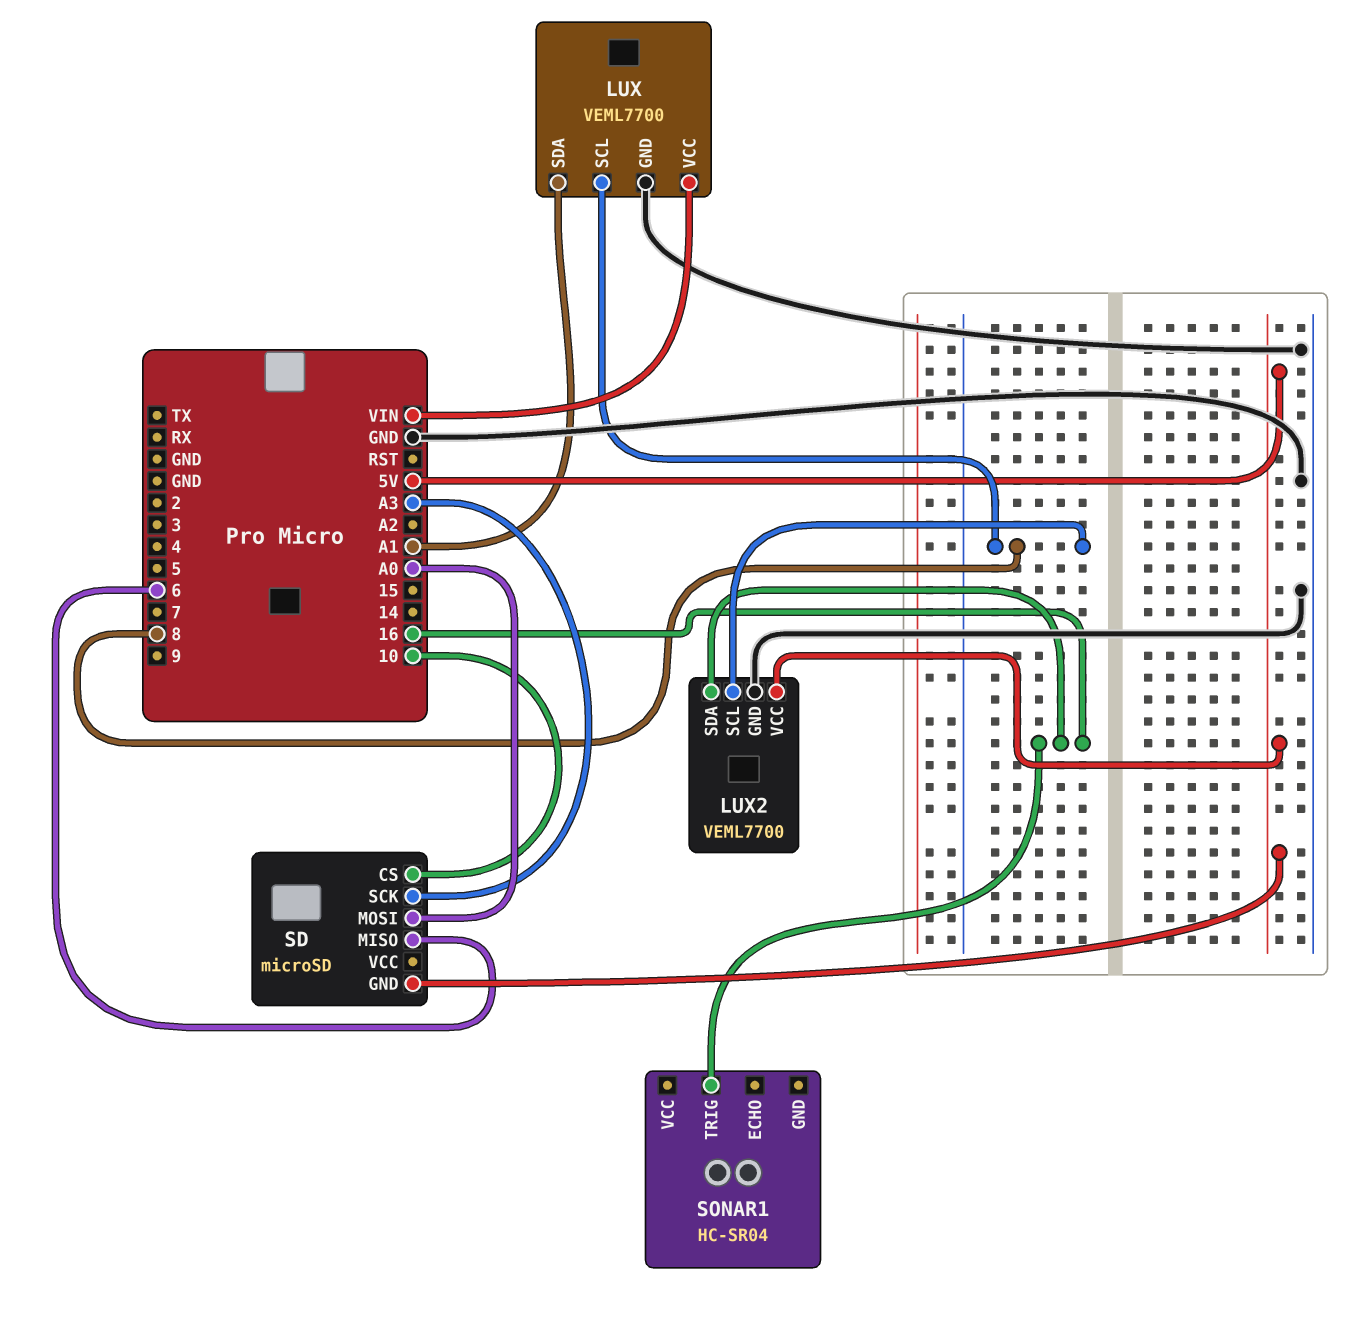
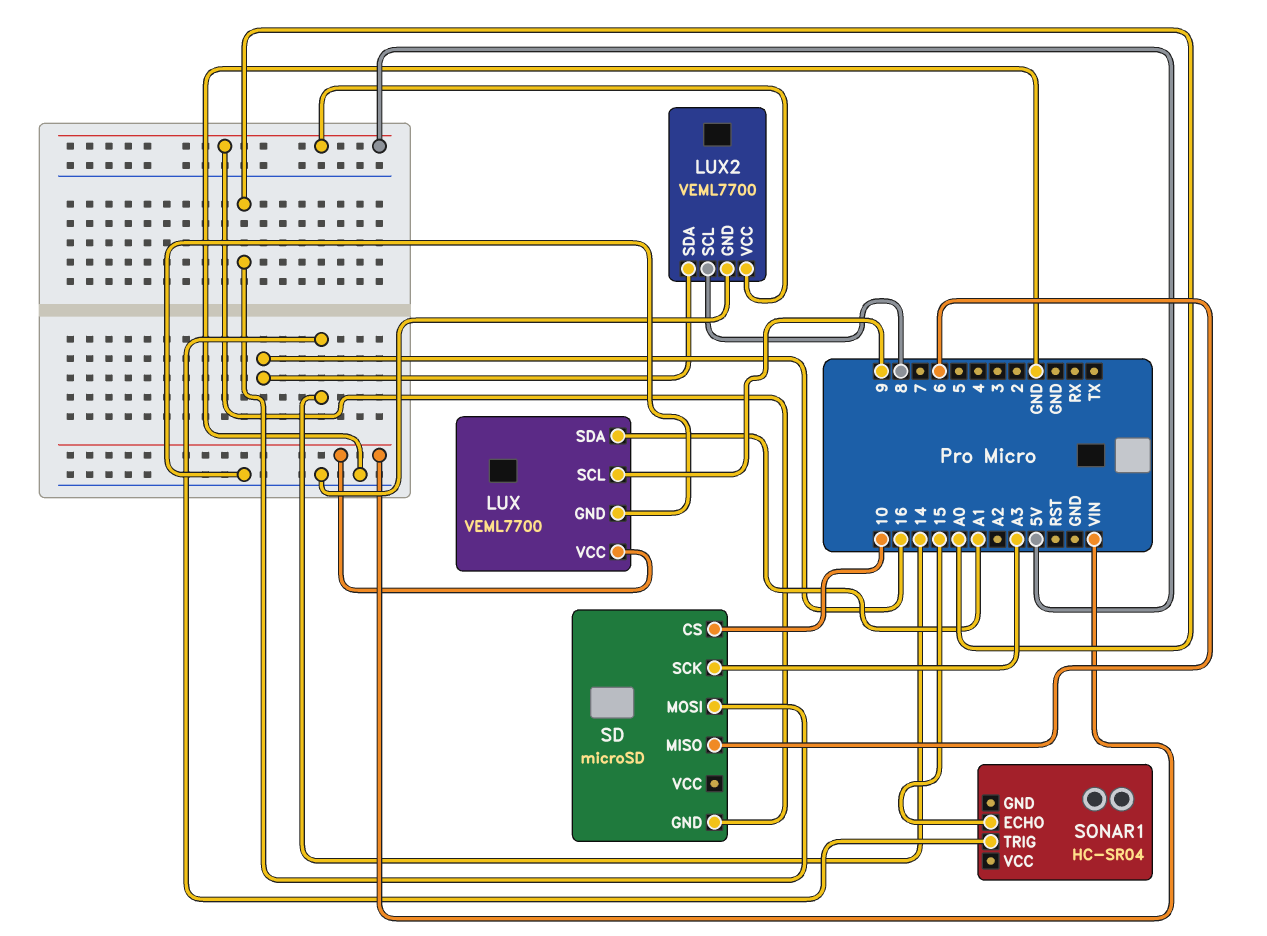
LUX pin SCL: 8 -> 9
SONAR1 pin ECHO: none -> 15
SONAR1 pin TRIG: 16 -> 14

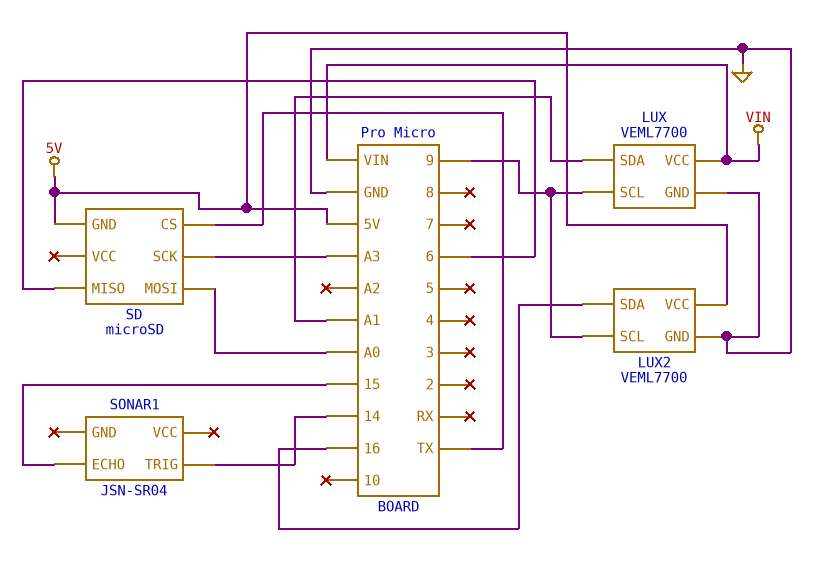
LUX2 pin SCL: 8 -> 9
SD pin CS: 10 -> TX
SONAR1: HC-SR04 -> JSN-SR04

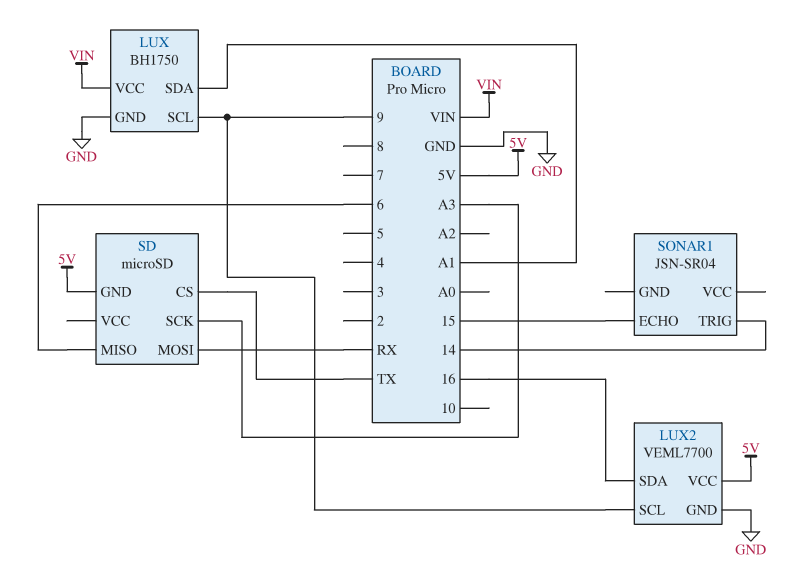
LUX: VEML7700 -> BH1750
SD pin MOSI: A0 -> RX

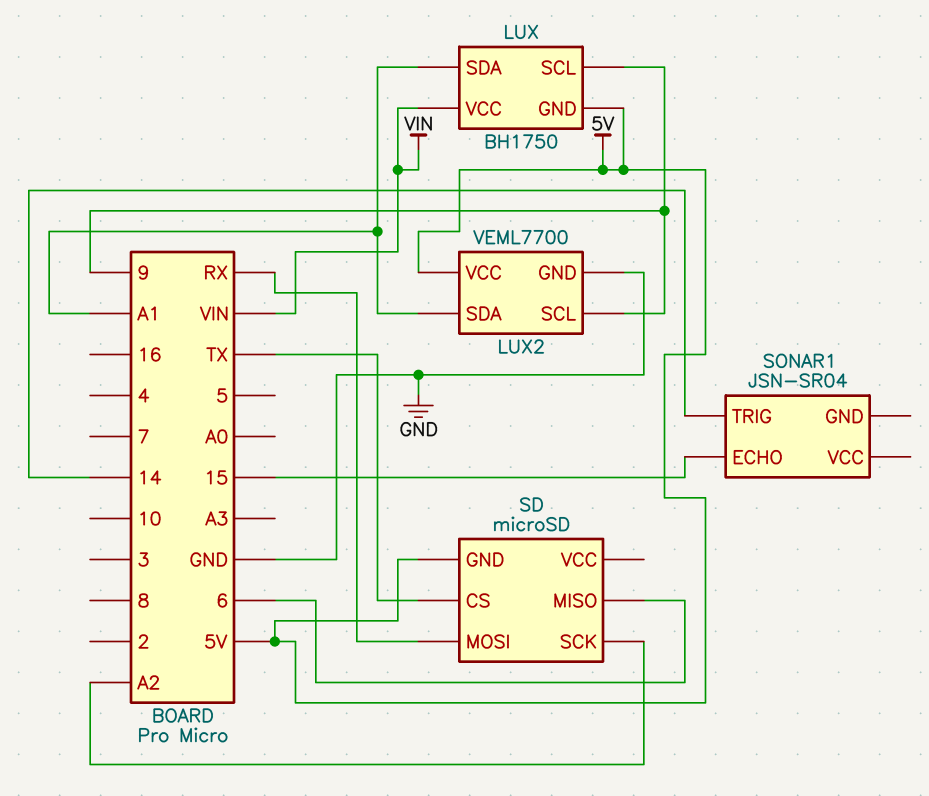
LUX pin GND: GND -> 5V
LUX2 pin SDA: 16 -> A1
SD pin SCK: A3 -> A2

